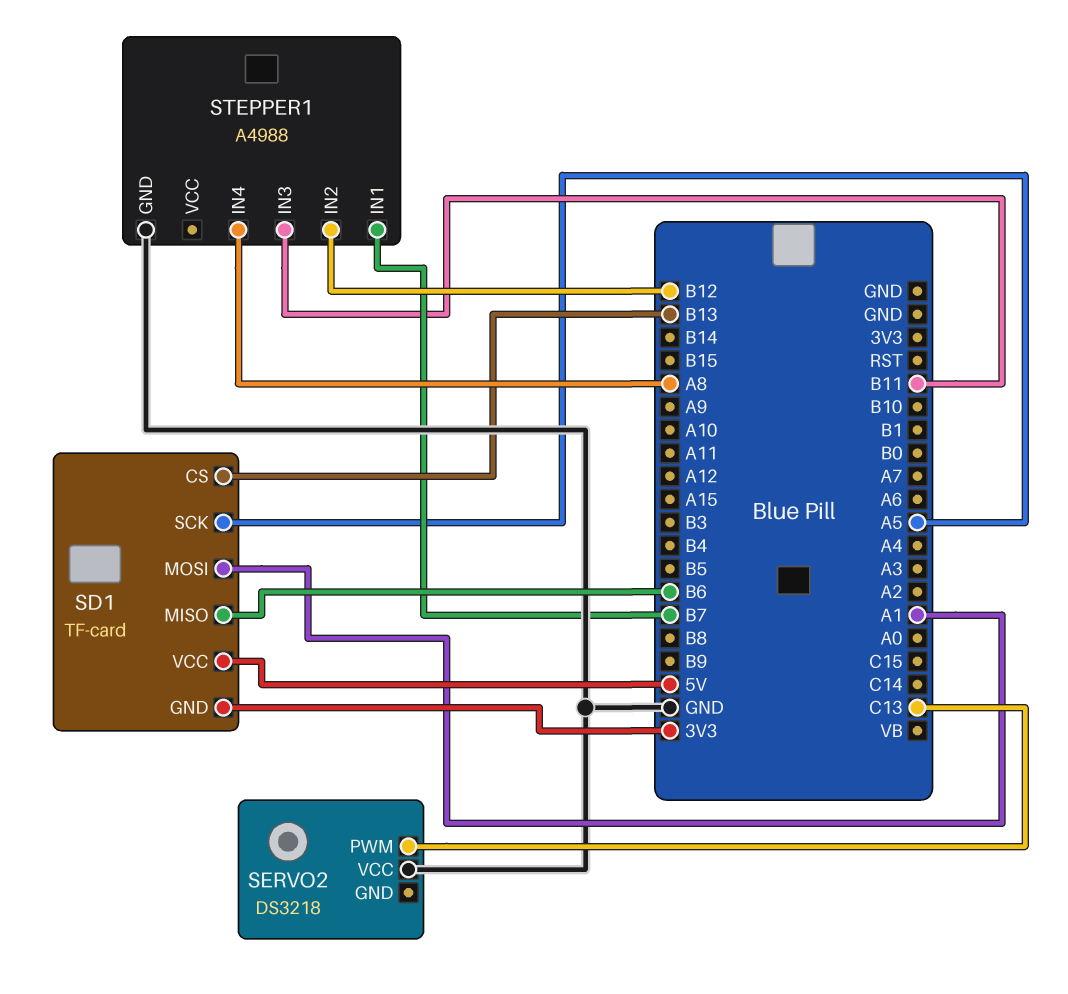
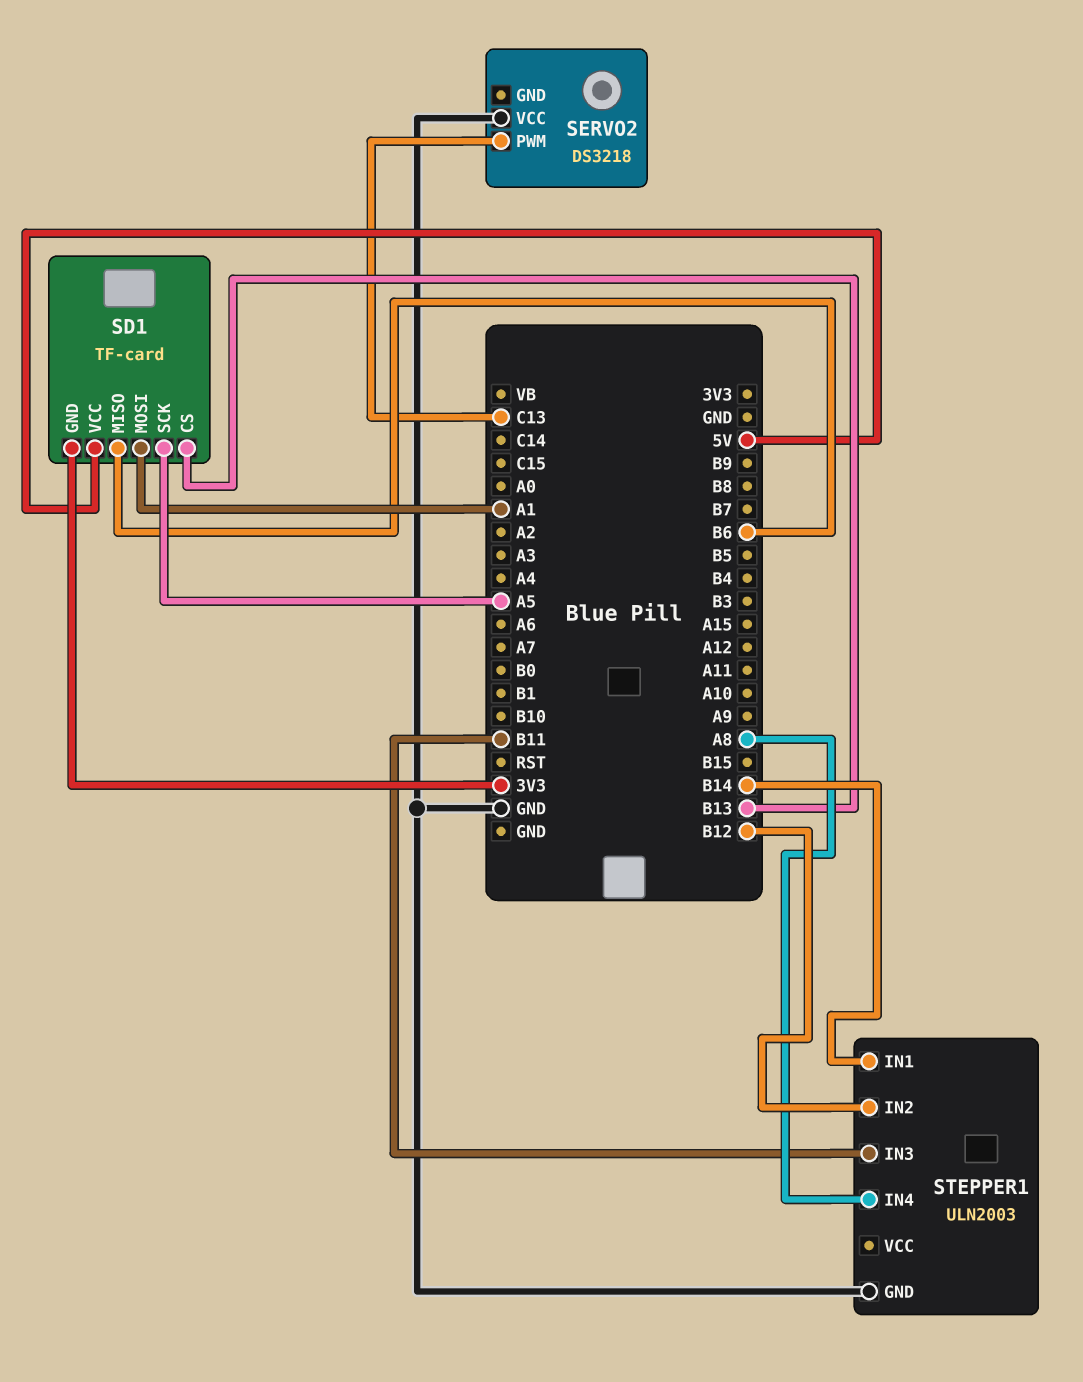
STEPPER1: A4988 -> ULN2003
STEPPER1 pin IN1: B7 -> B14

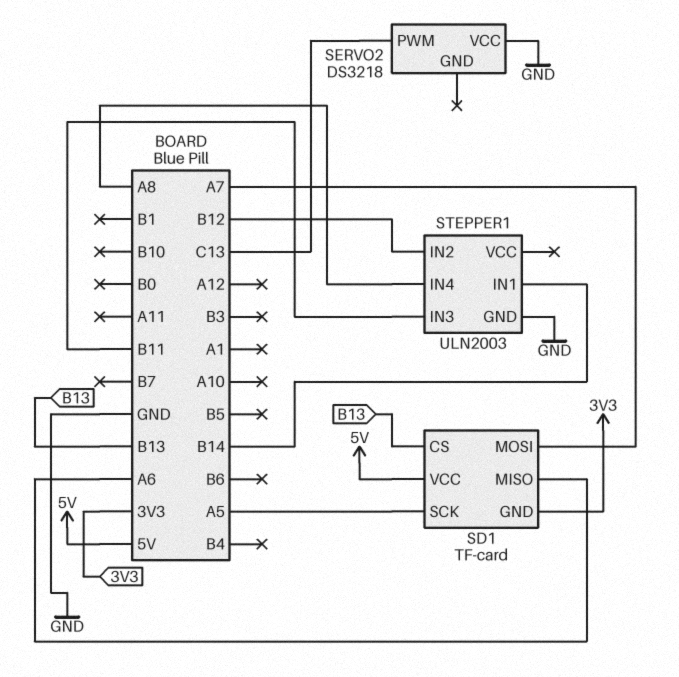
SD1 pin MISO: B6 -> A6
SD1 pin MOSI: A1 -> A7

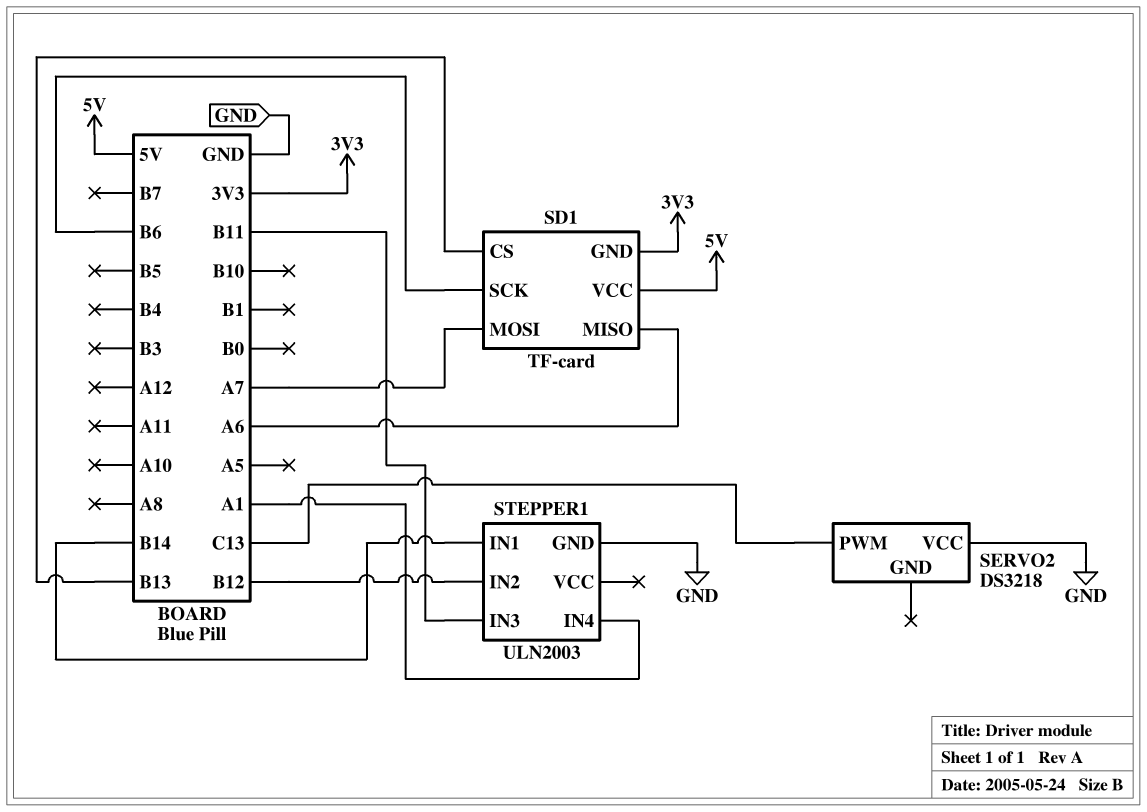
SD1 pin SCK: A5 -> B6
STEPPER1 pin IN4: A8 -> A1

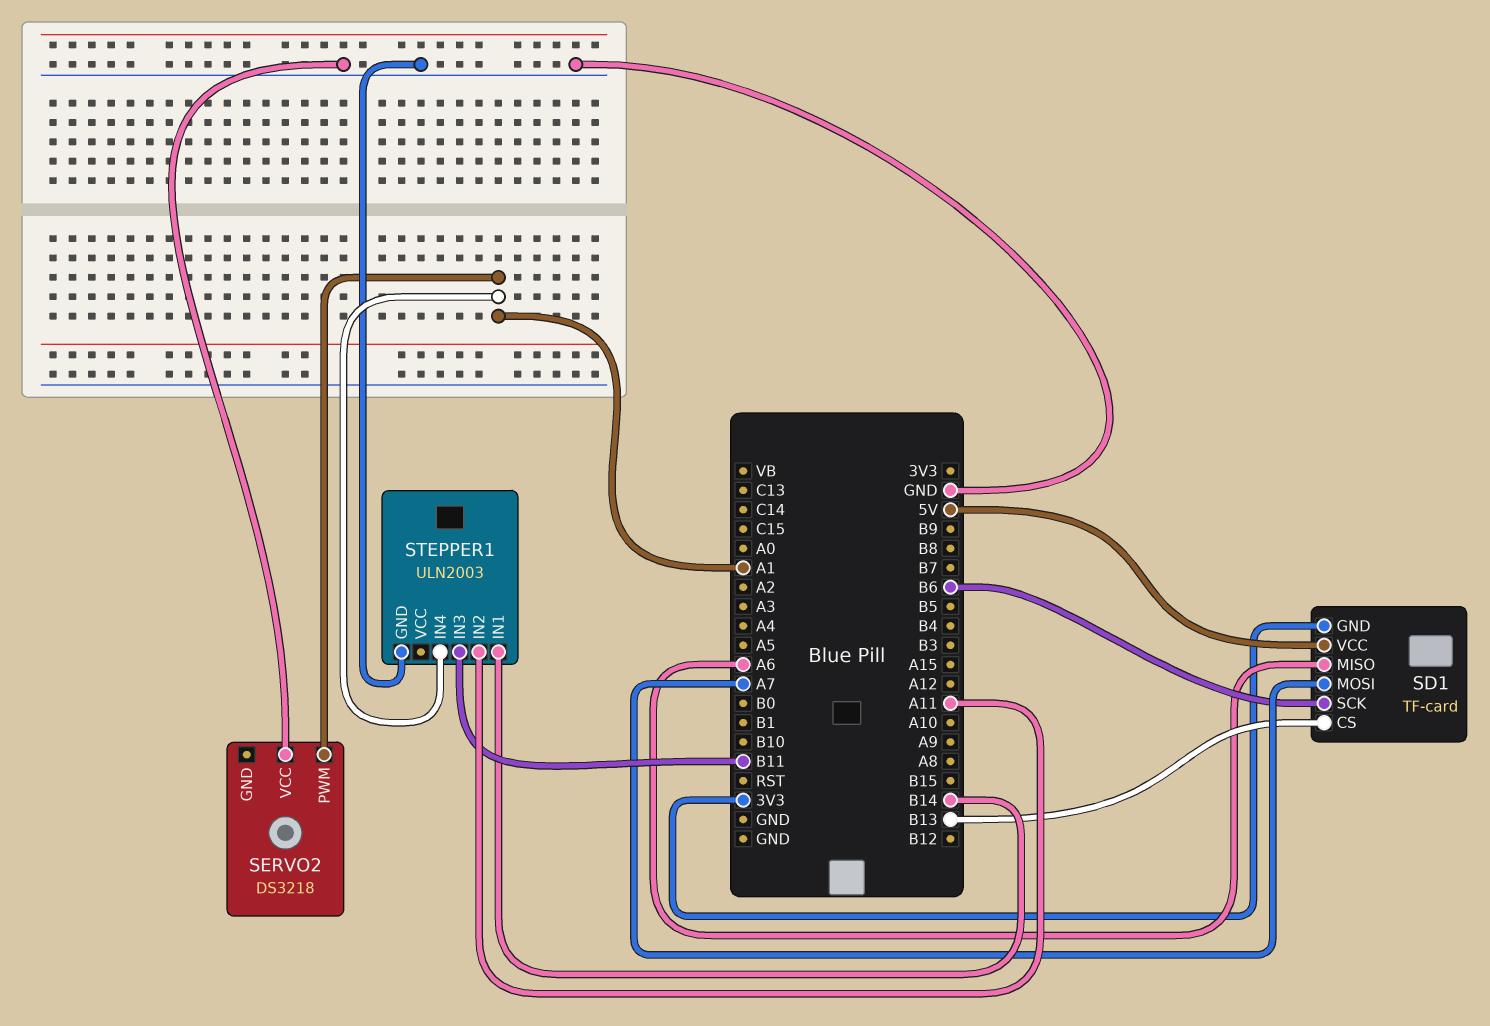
SERVO2 pin PWM: C13 -> A1
STEPPER1 pin IN2: B12 -> A11

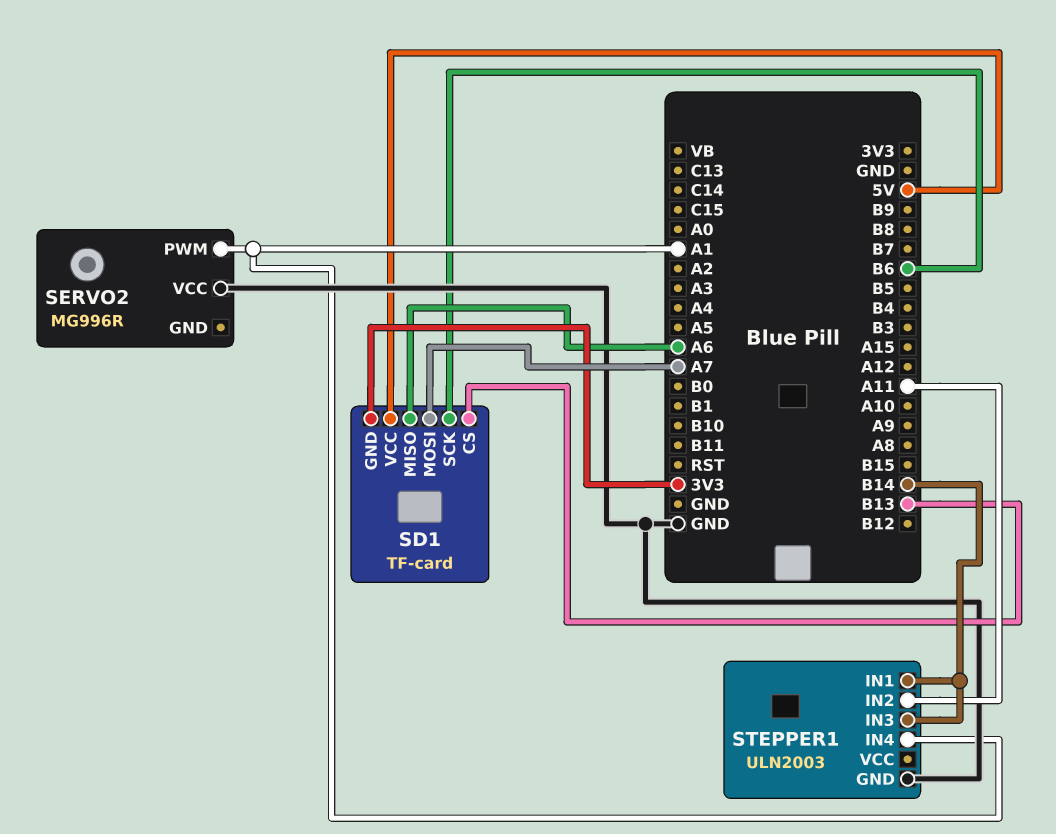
SERVO2: DS3218 -> MG996R
STEPPER1 pin IN3: B11 -> B14

